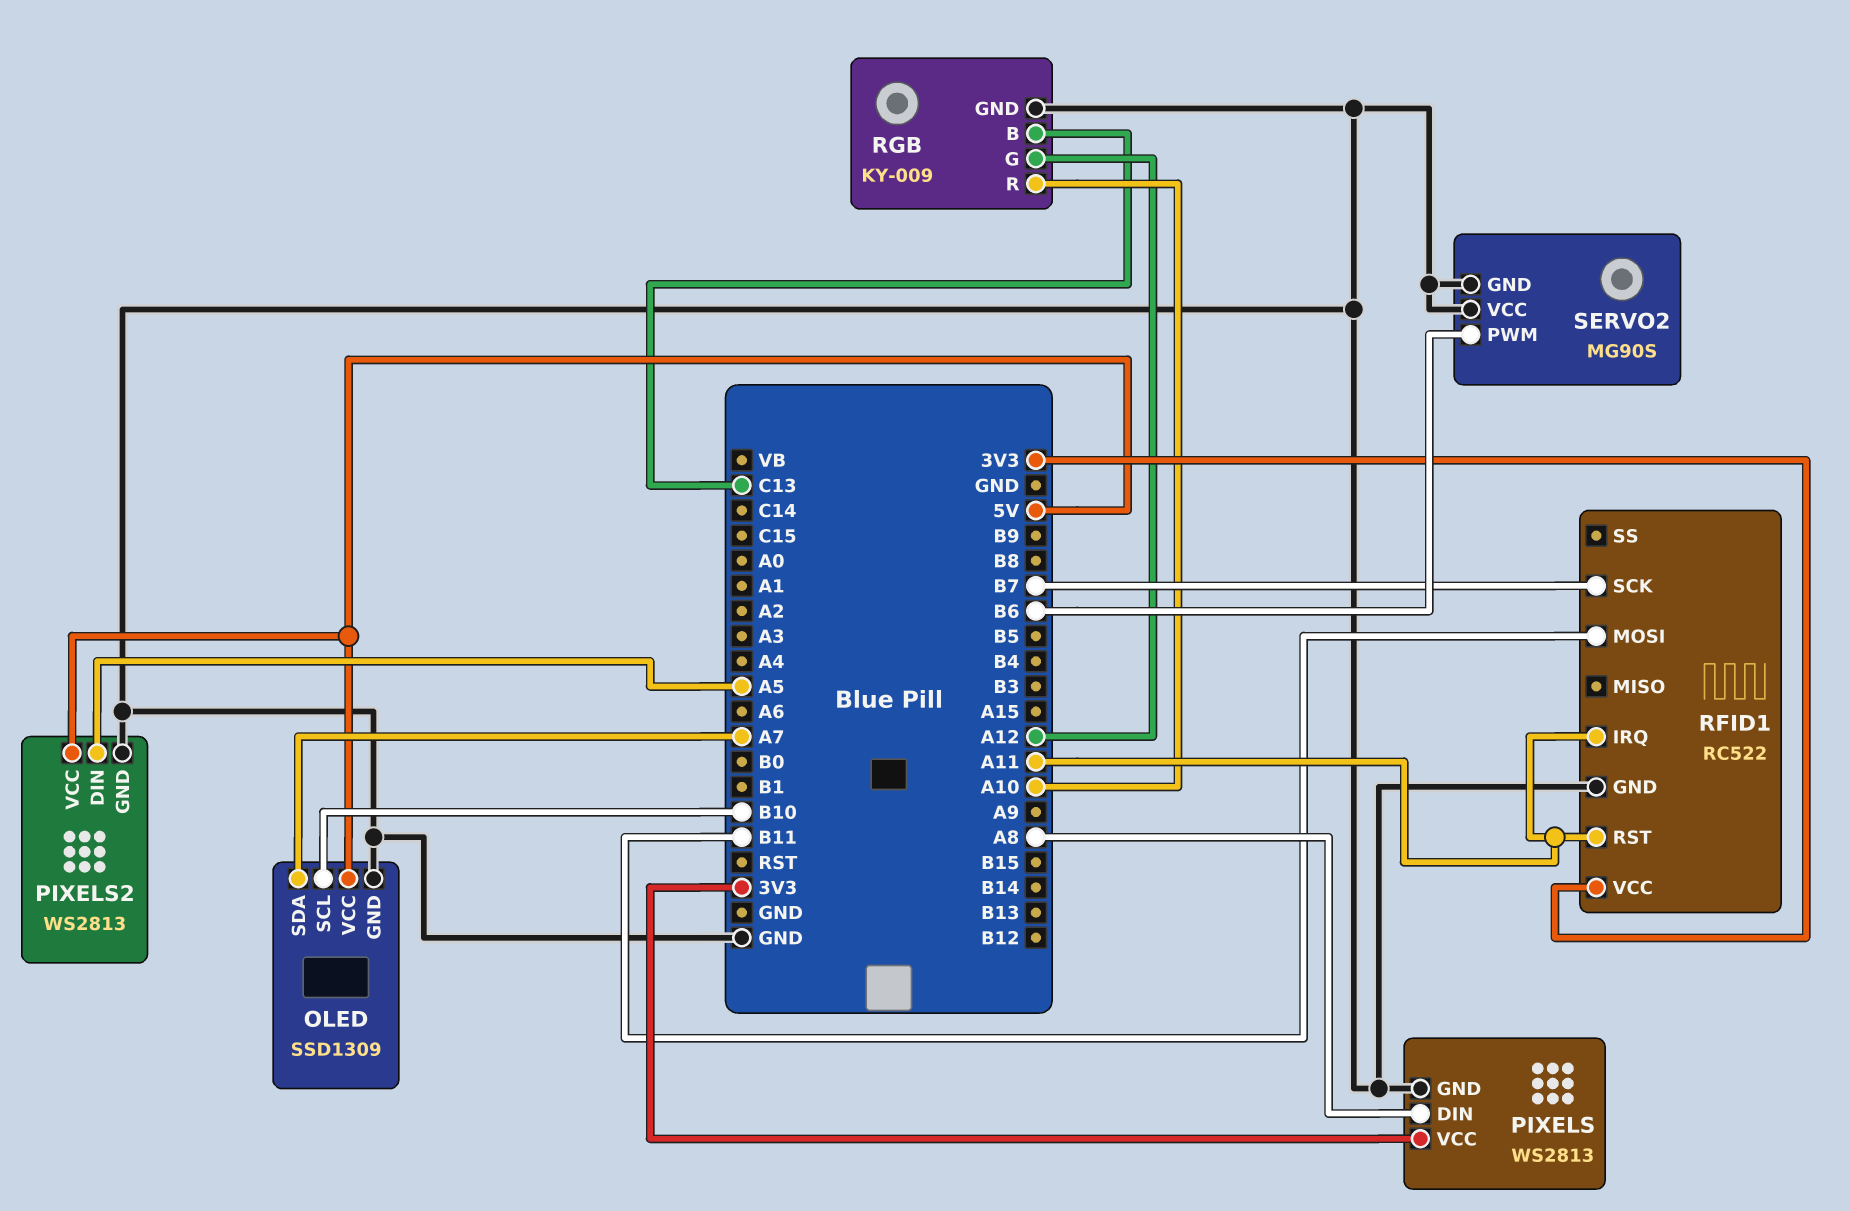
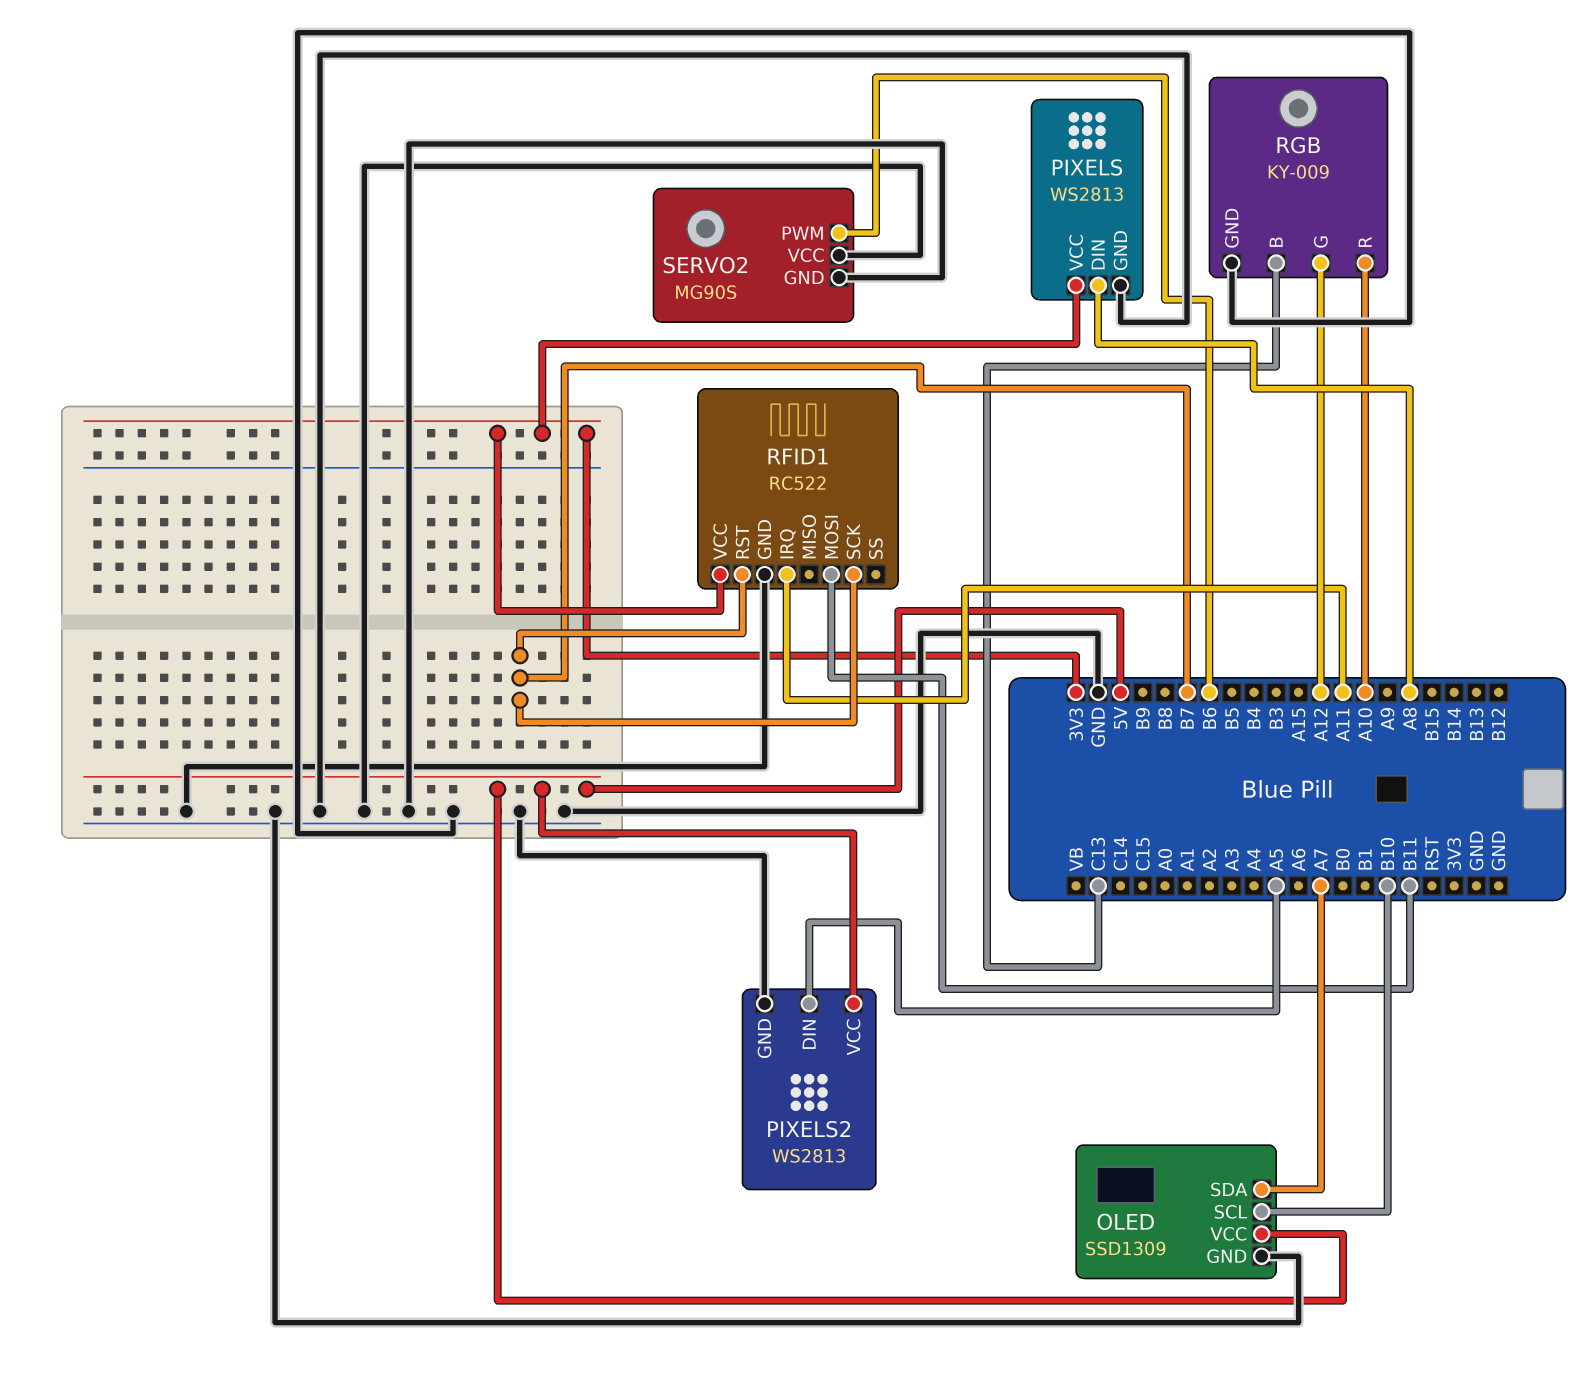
RFID1 pin RST: A11 -> B7

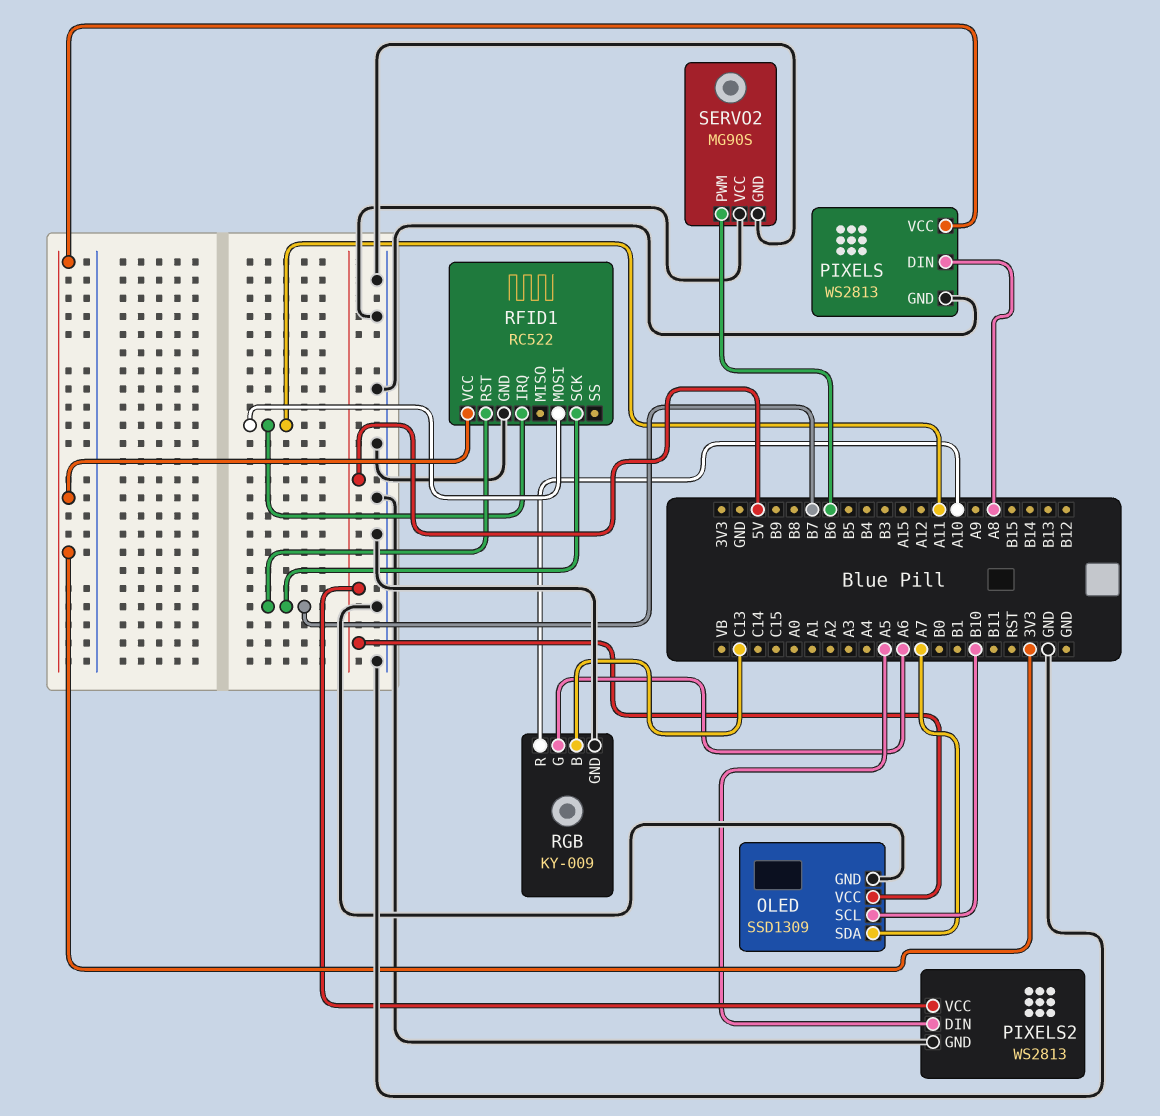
RFID1 pin MOSI: B11 -> A11
RGB pin G: A12 -> A6

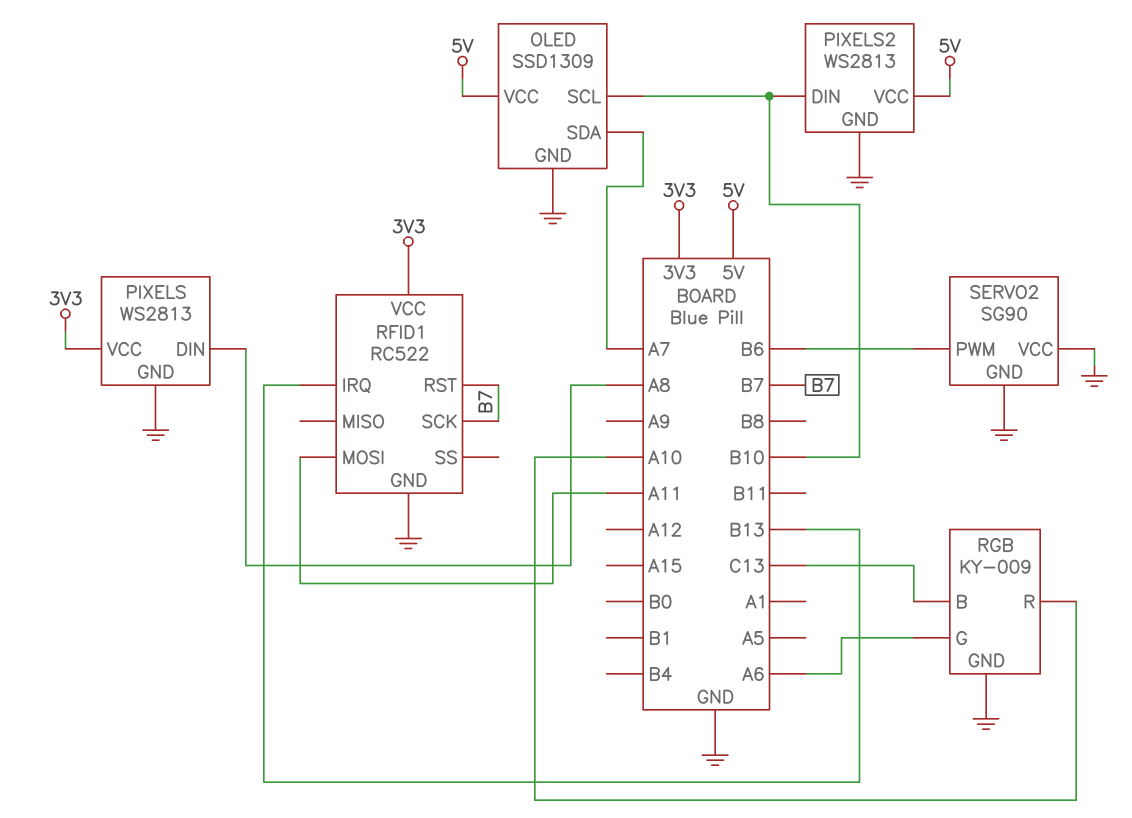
PIXELS2 pin DIN: A5 -> B10
RFID1 pin IRQ: A11 -> B13
SERVO2: MG90S -> SG90

